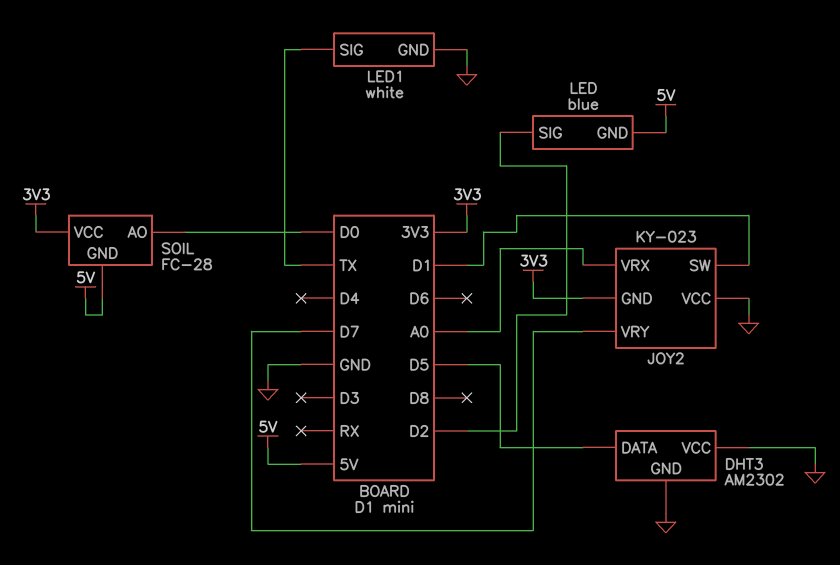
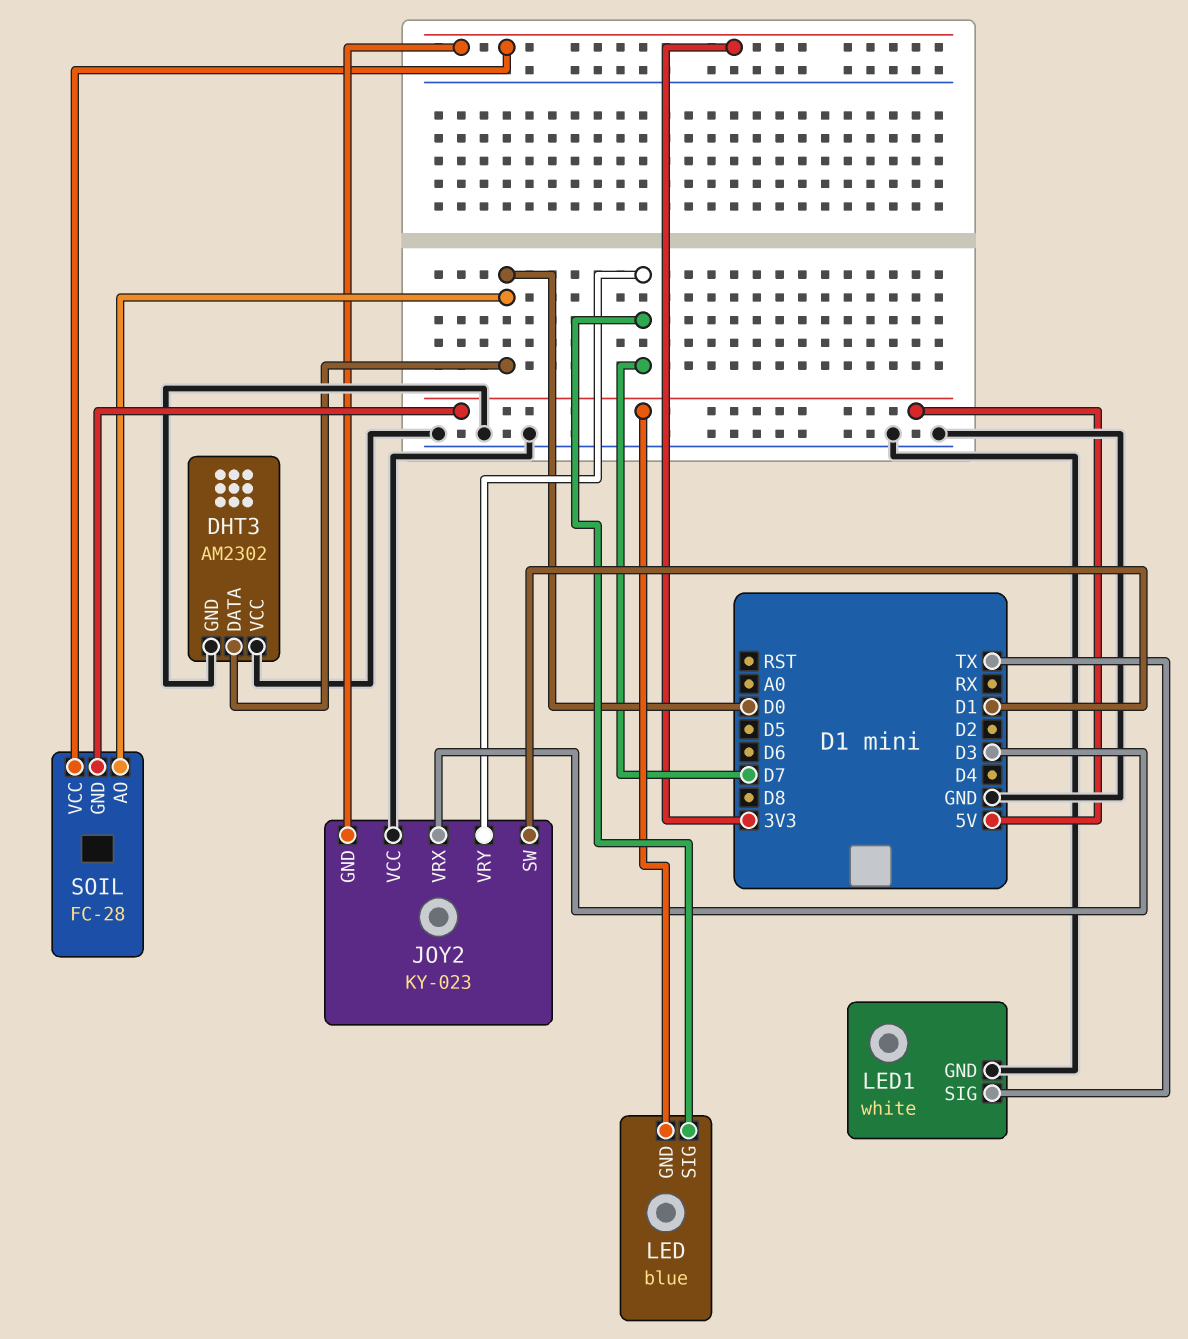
DHT3 pin DATA: D5 -> D0
JOY2 pin VRX: A0 -> D3
LED pin SIG: D2 -> D7

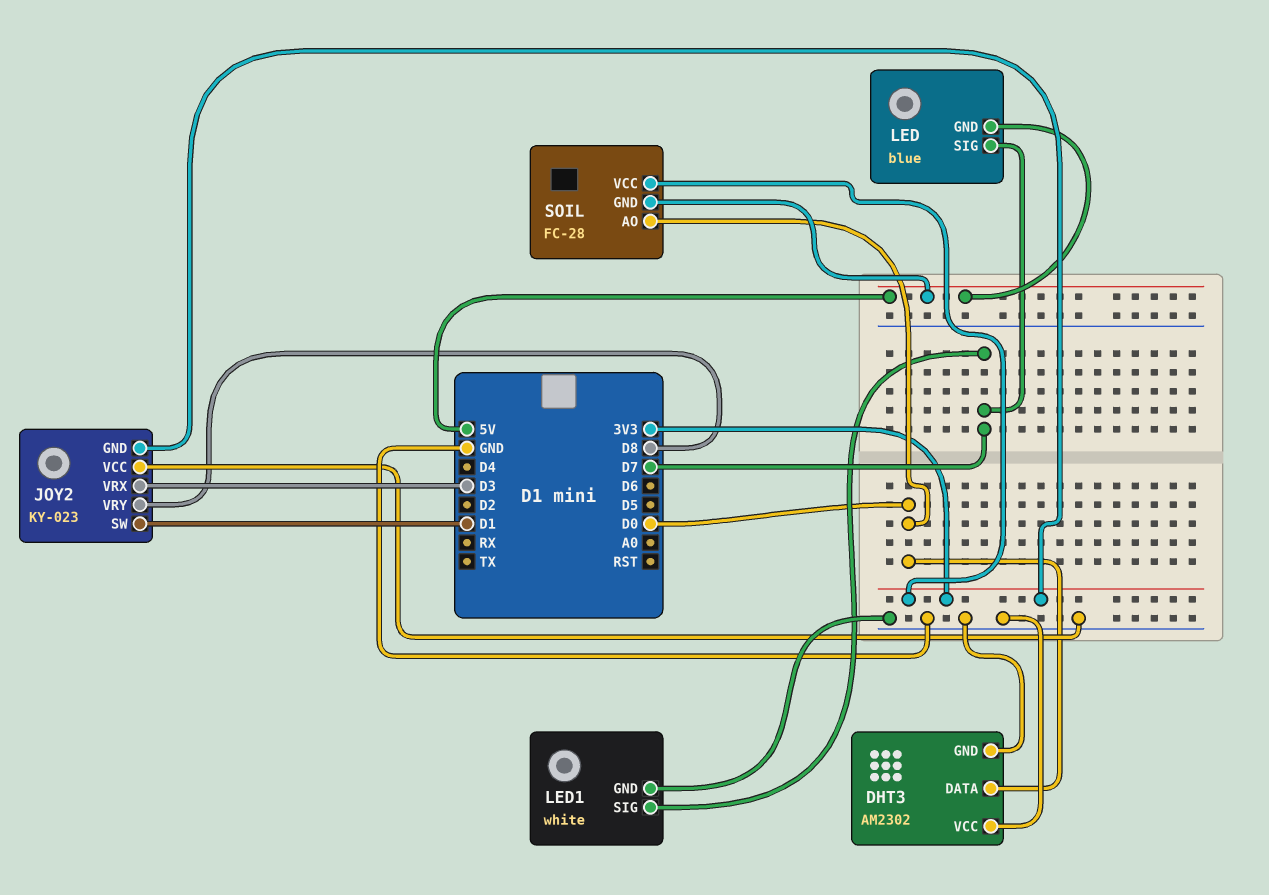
JOY2 pin VRY: D7 -> D8
LED1 pin SIG: TX -> D7

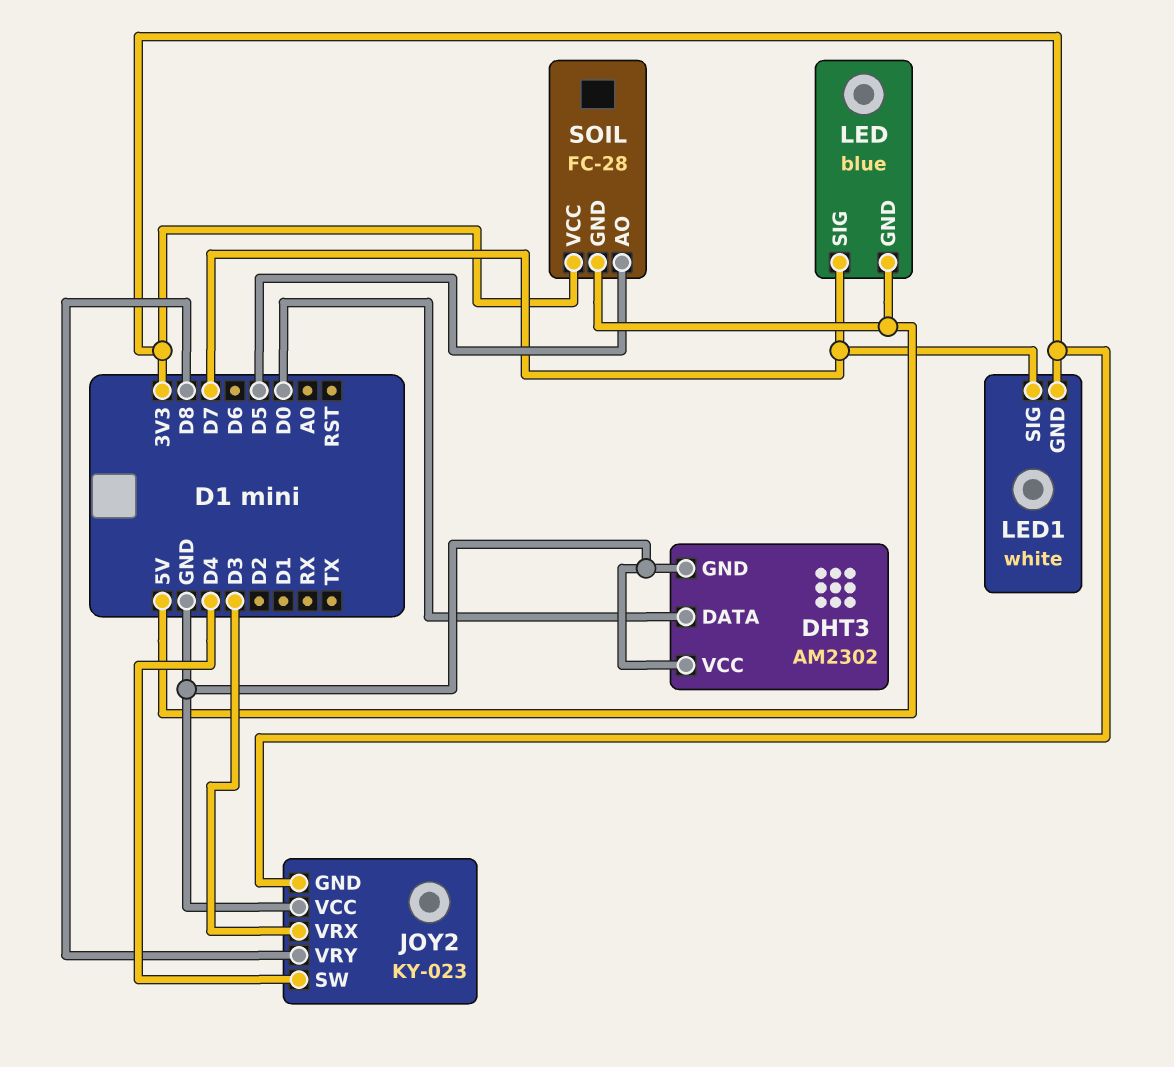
JOY2 pin SW: D1 -> D4
LED1 pin GND: GND -> 3V3
SOIL pin AO: D0 -> D5

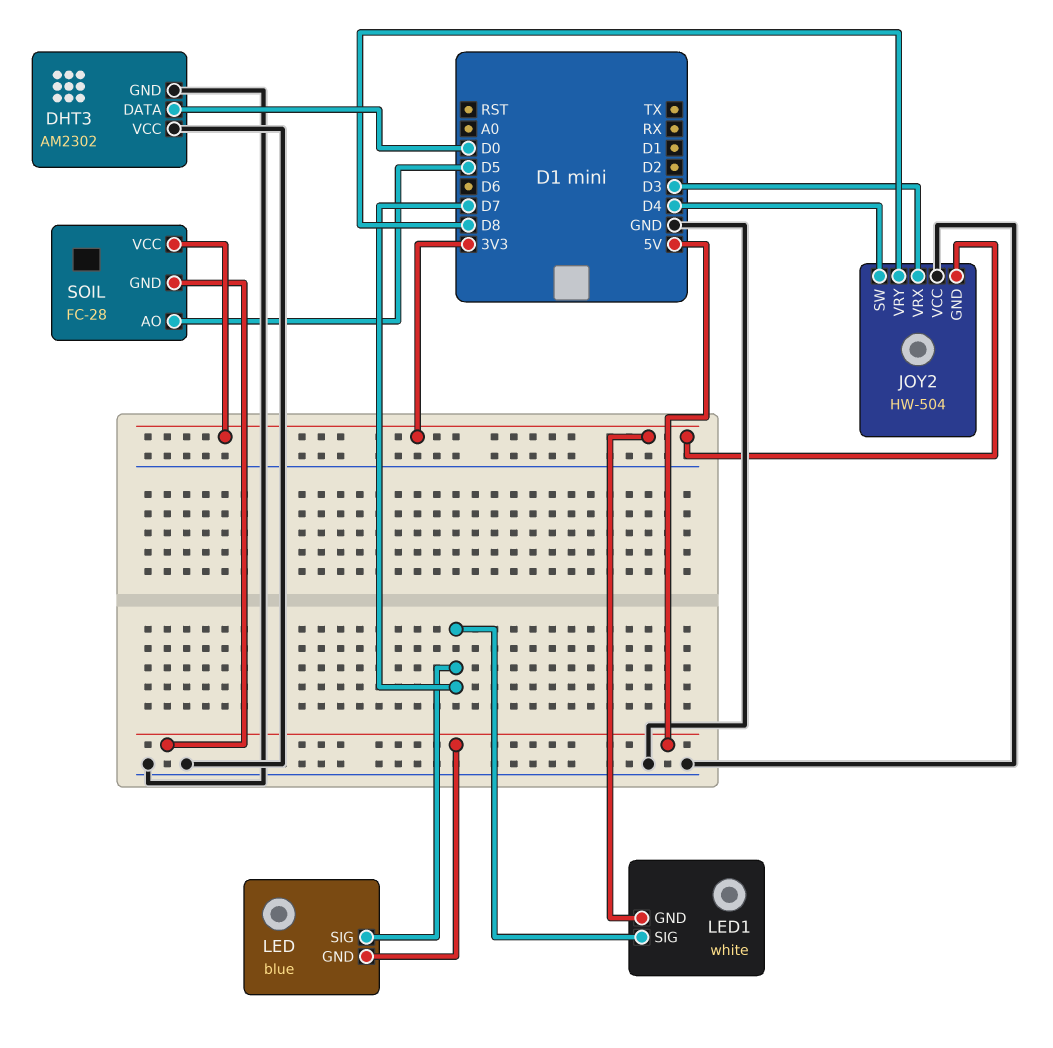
JOY2: KY-023 -> HW-504

